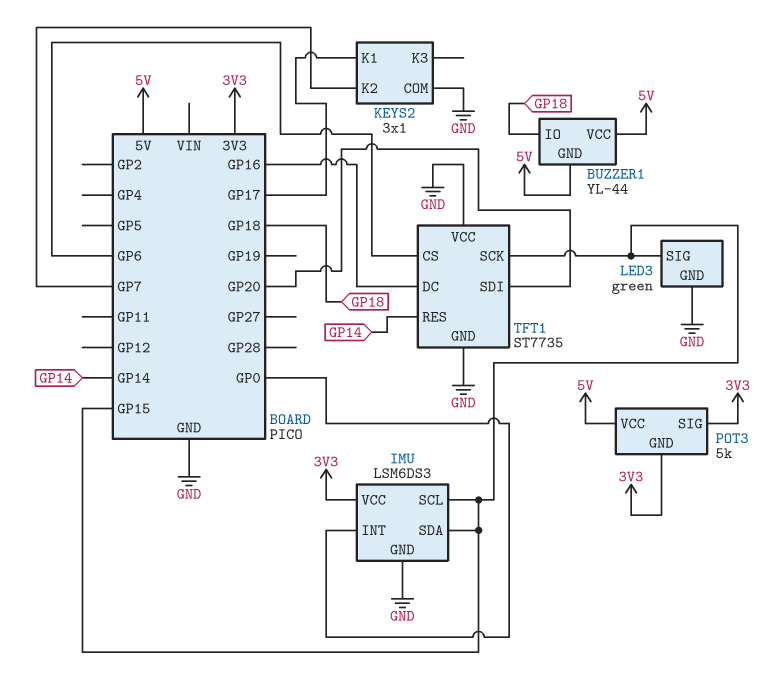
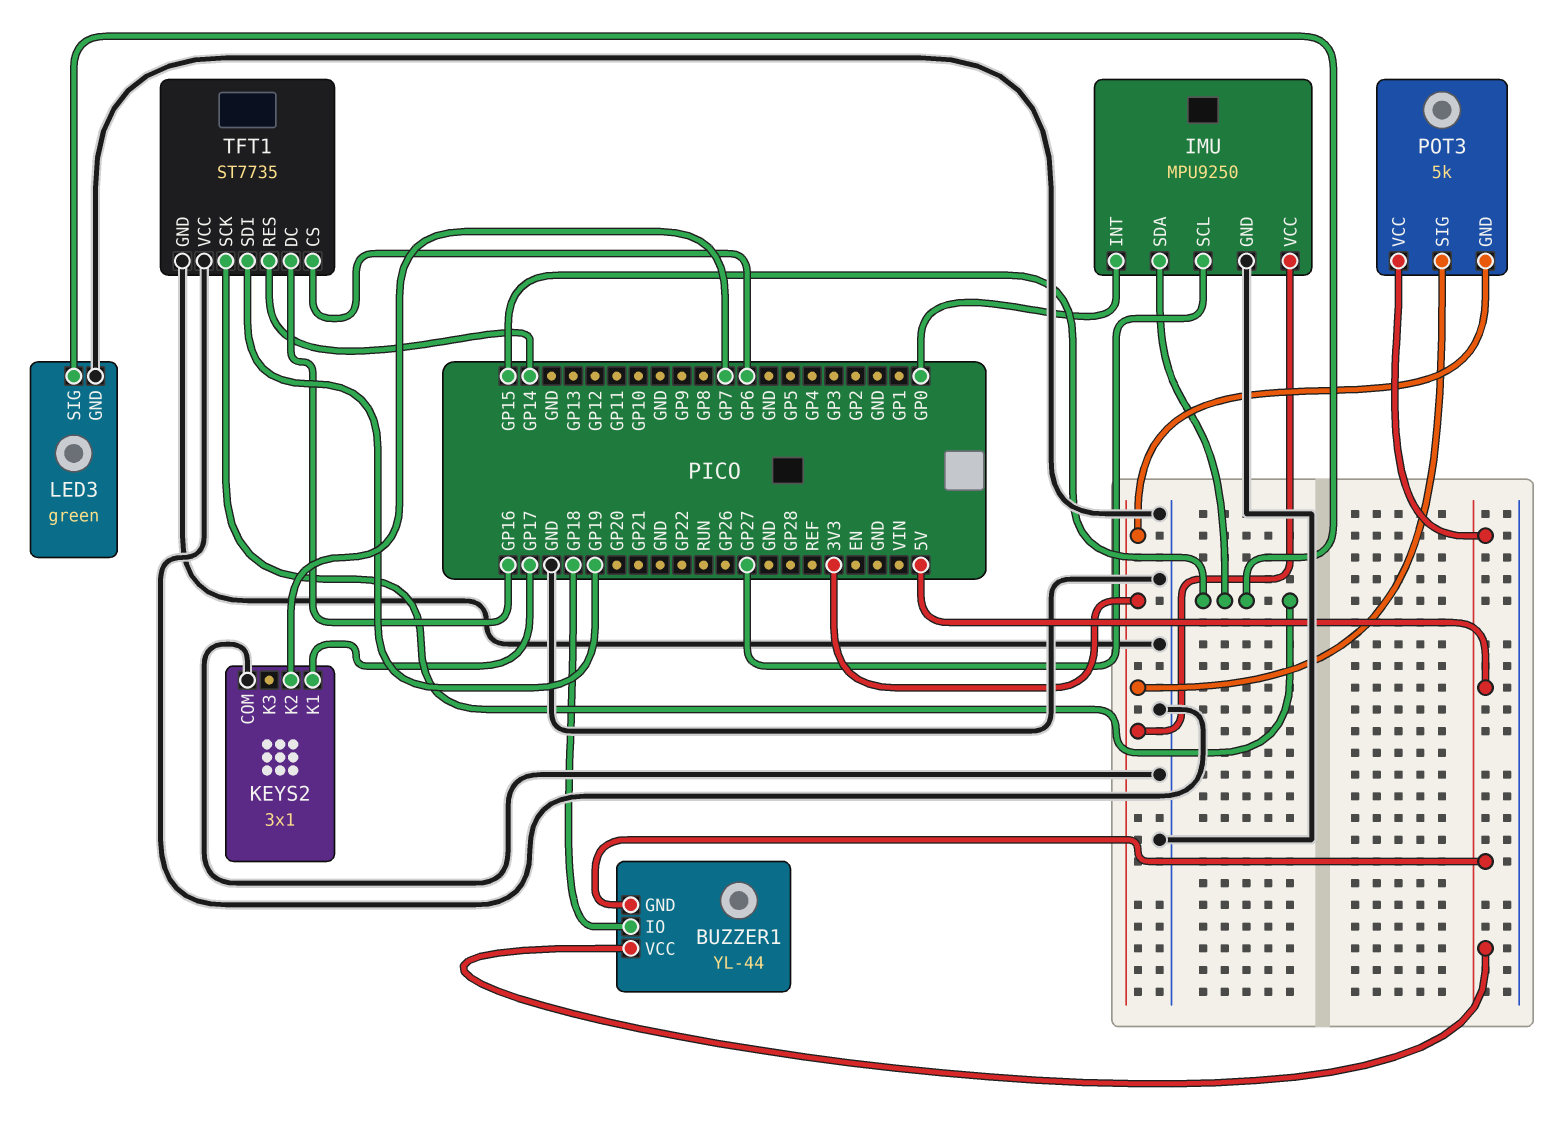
IMU: LSM6DS3 -> MPU9250
IMU pin SCL: GP15 -> GP27
TFT1 pin SDI: GP20 -> GP19

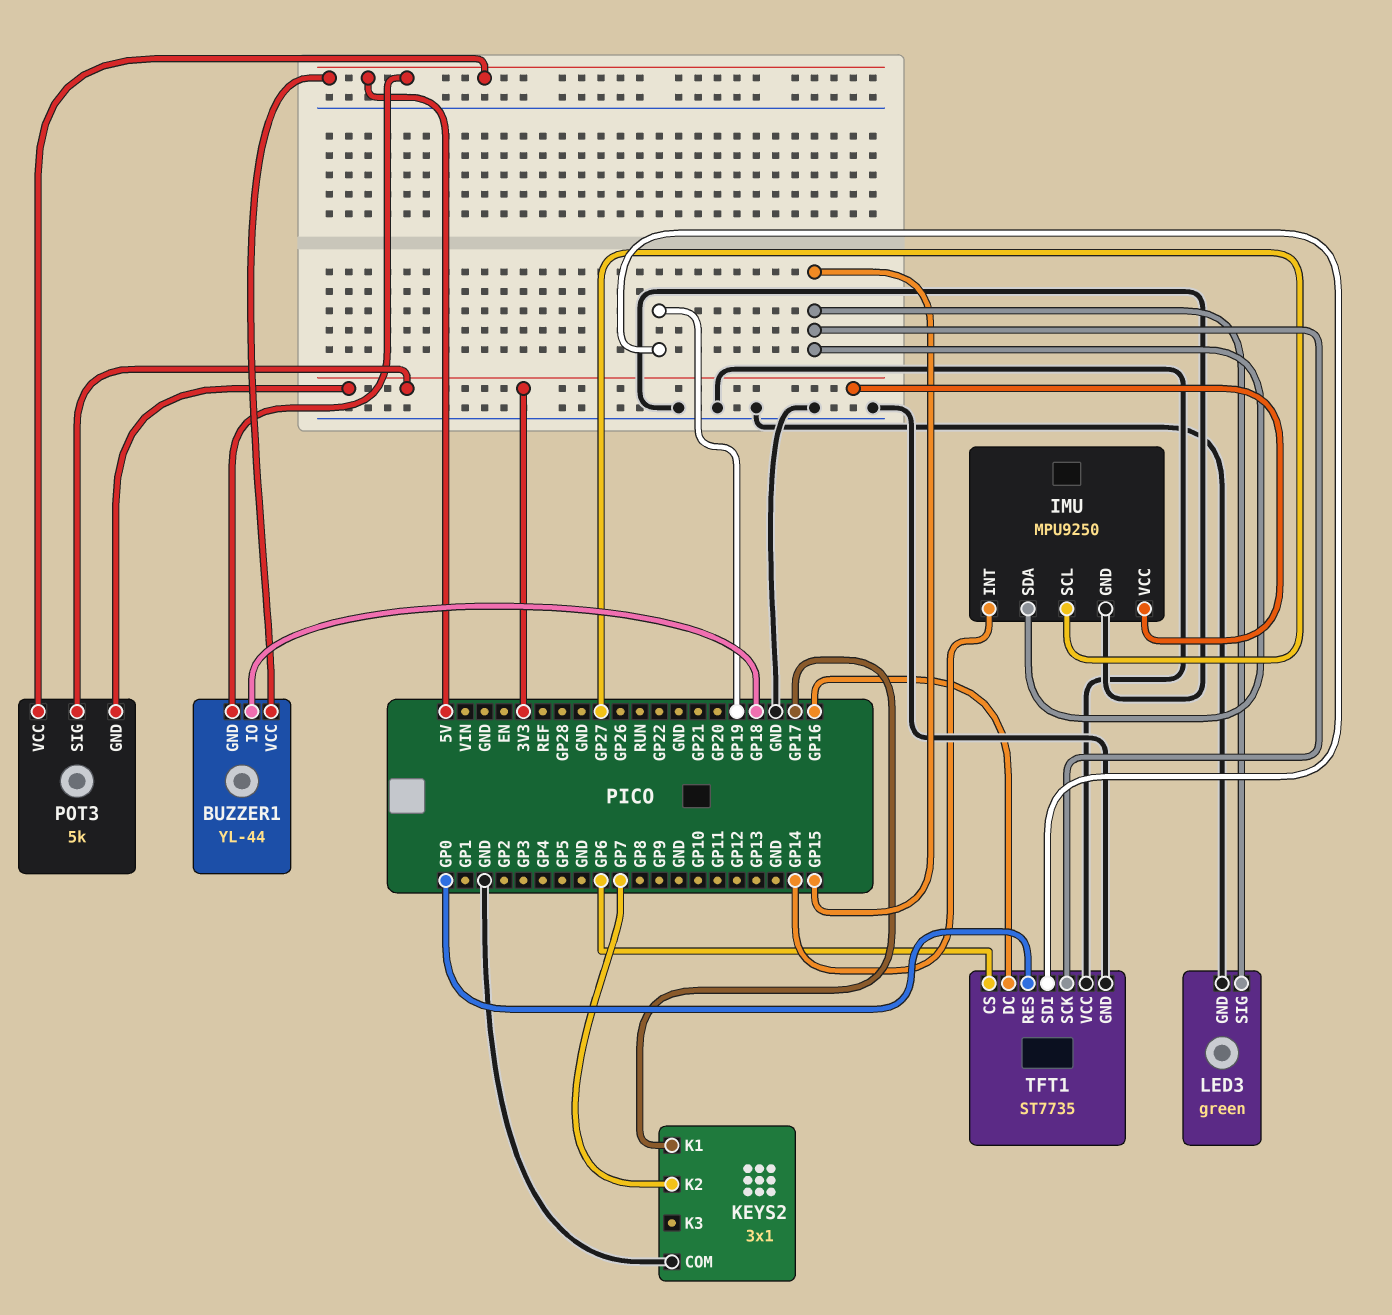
IMU pin INT: GP0 -> GP14
TFT1 pin RES: GP14 -> GP0

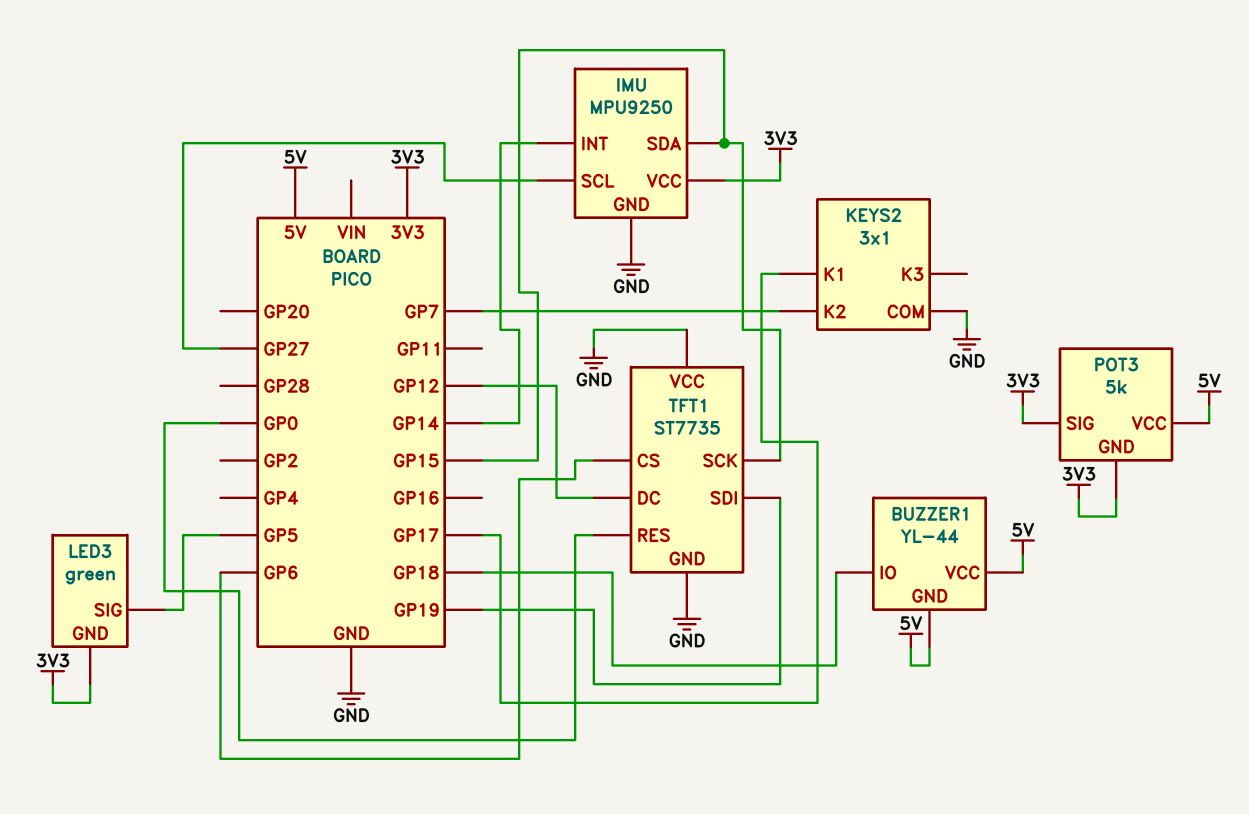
LED3 pin GND: GND -> 3V3
LED3 pin SIG: GP15 -> GP5
TFT1 pin DC: GP16 -> GP12

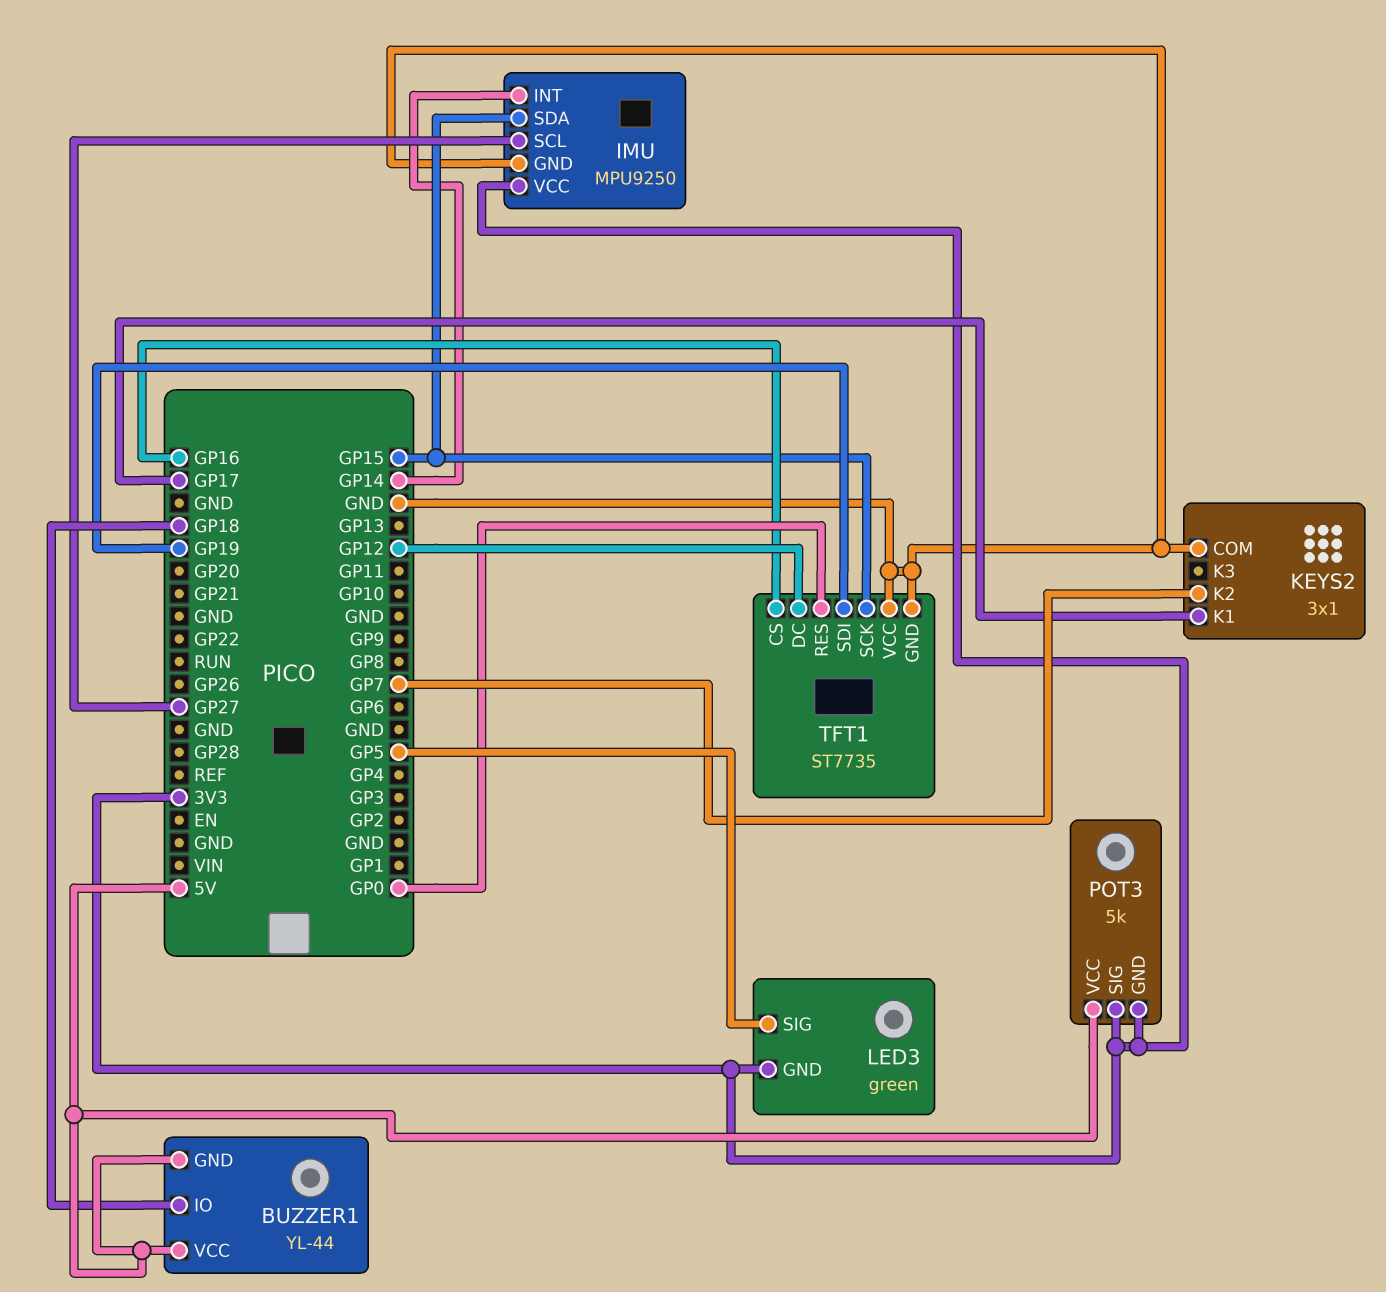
TFT1 pin CS: GP6 -> GP16

